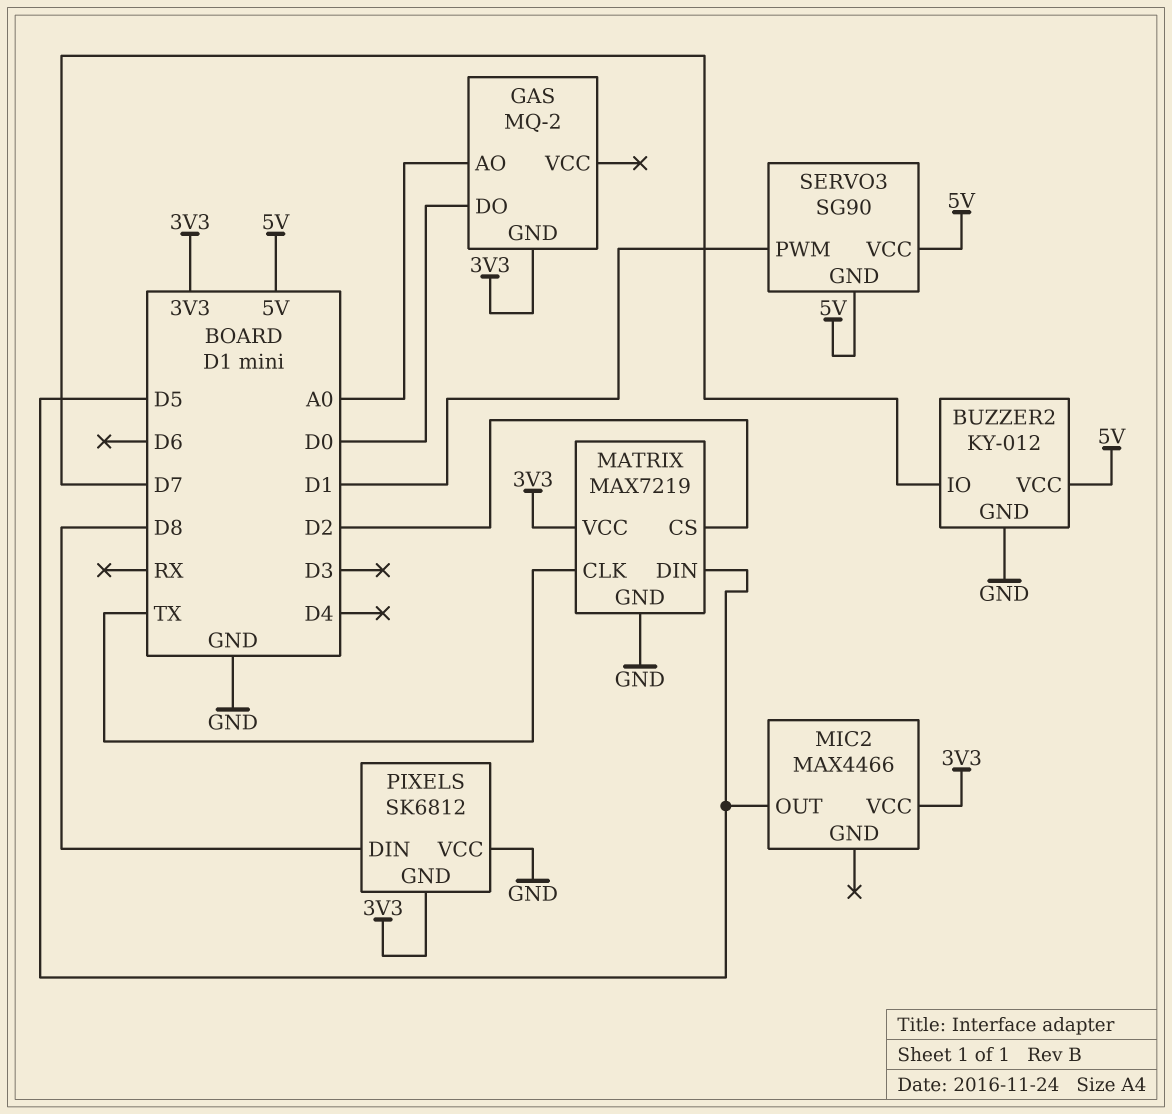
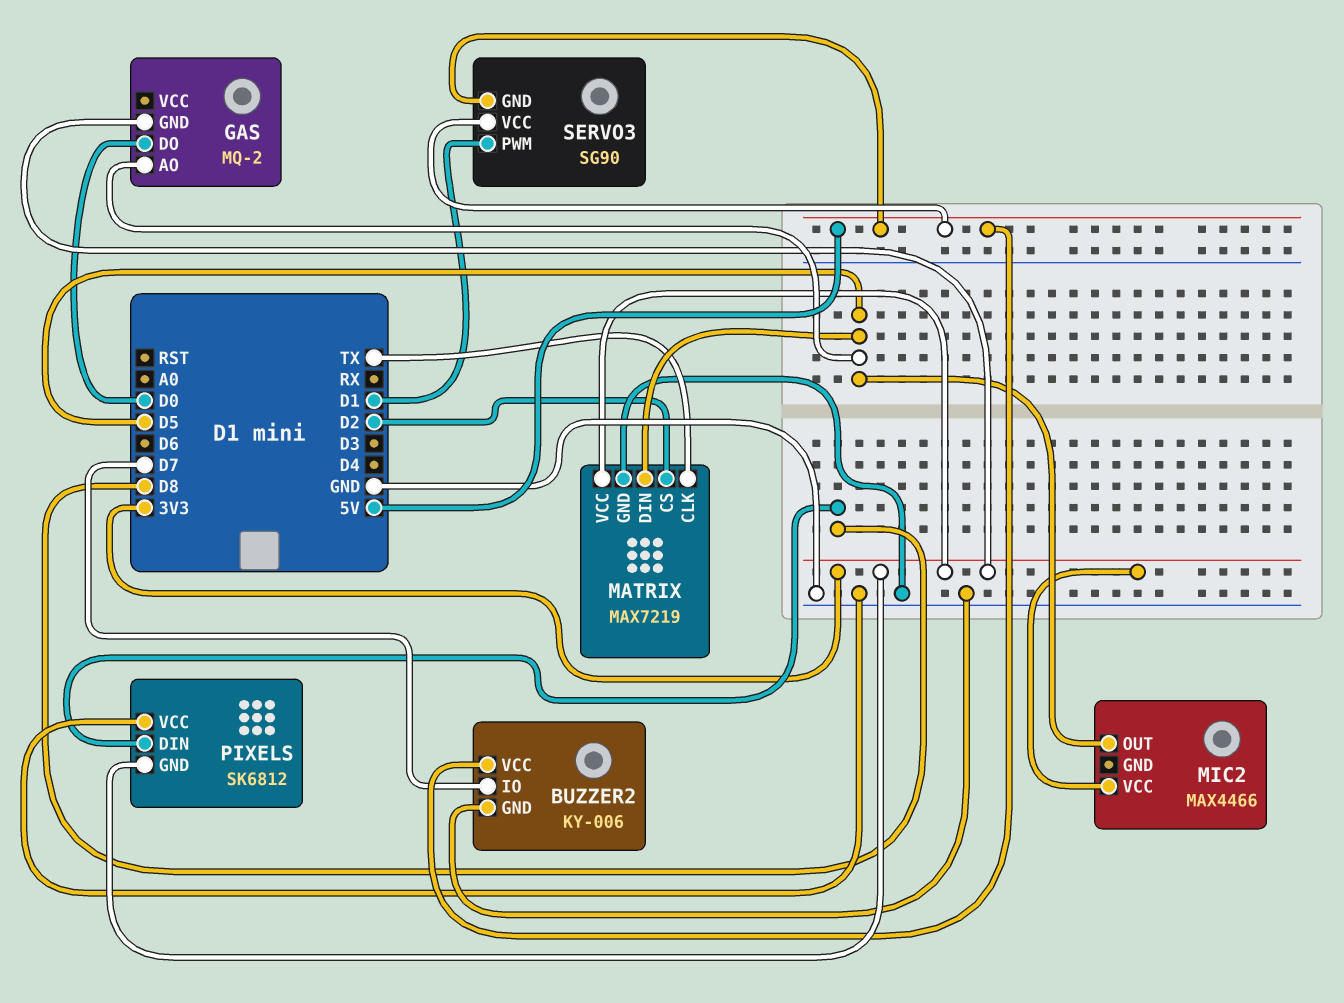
BUZZER2: KY-012 -> KY-006
GAS pin AO: A0 -> D5

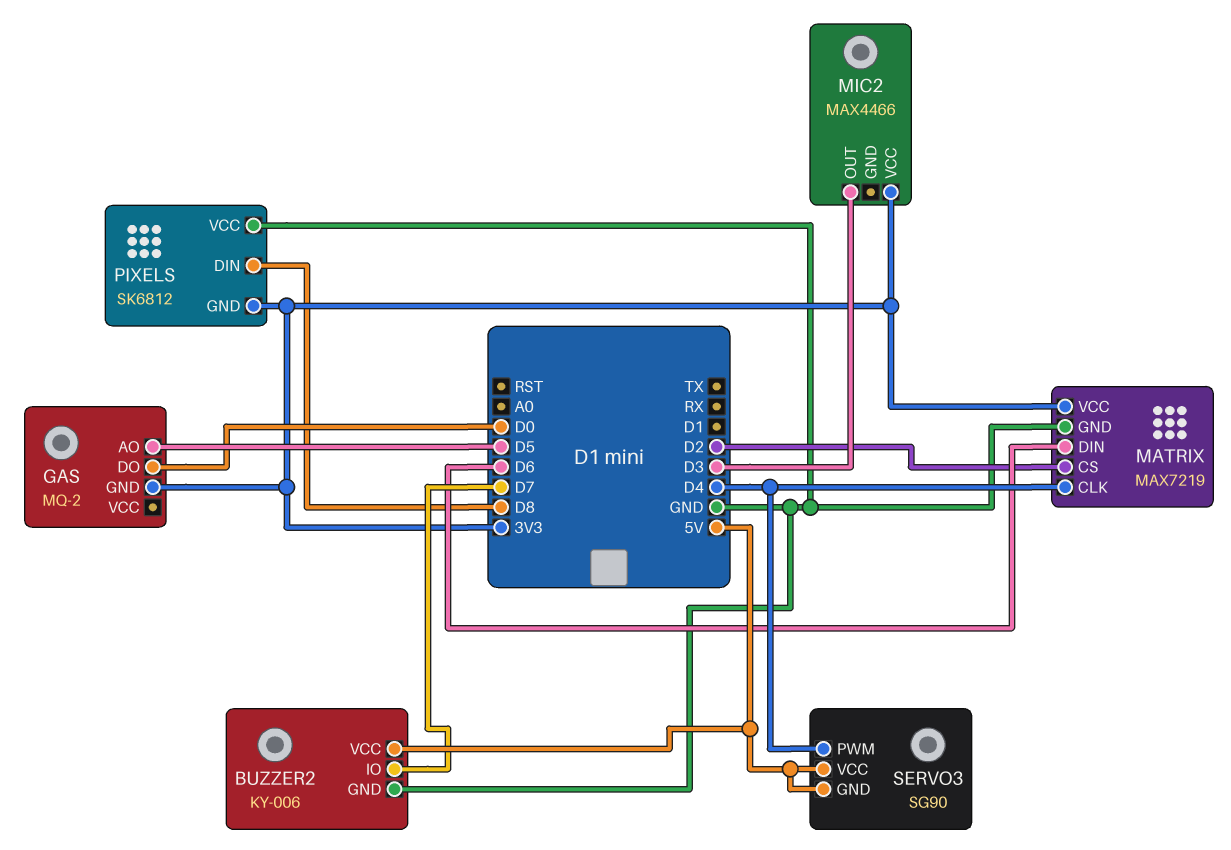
MATRIX pin CLK: TX -> D4
MATRIX pin DIN: D5 -> D6
MIC2 pin OUT: D5 -> D3
SERVO3 pin PWM: D1 -> D4

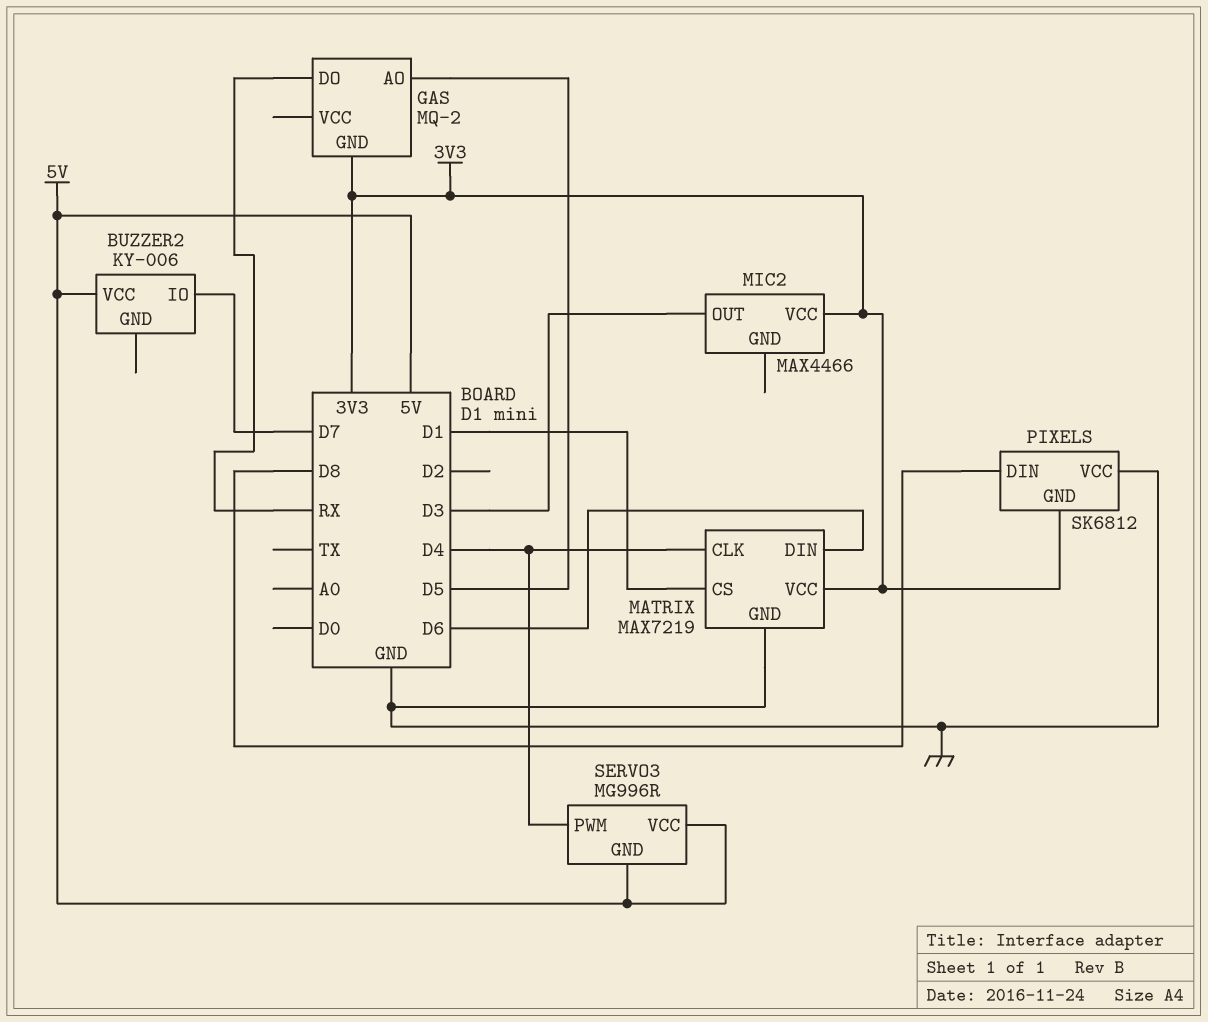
BUZZER2 pin GND: GND -> none
GAS pin DO: D0 -> RX
MATRIX pin CS: D2 -> D1
SERVO3: SG90 -> MG996R

